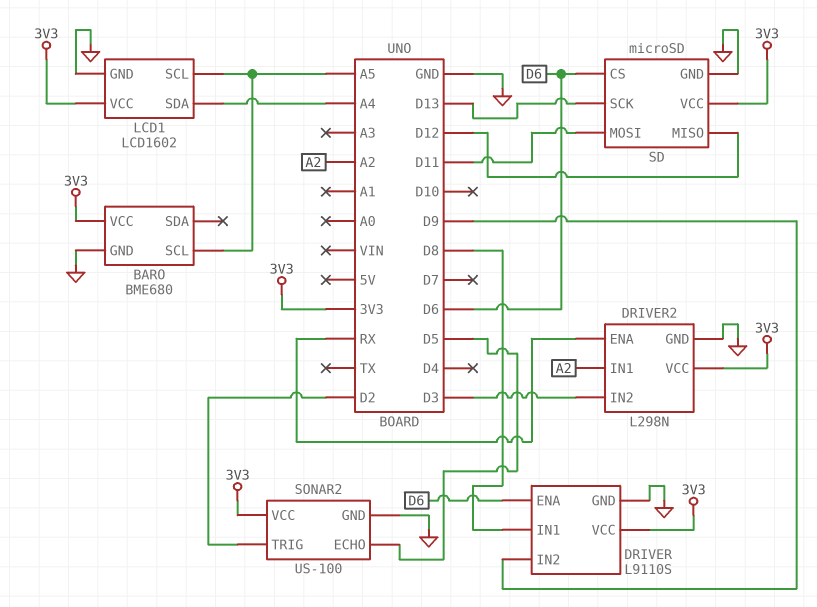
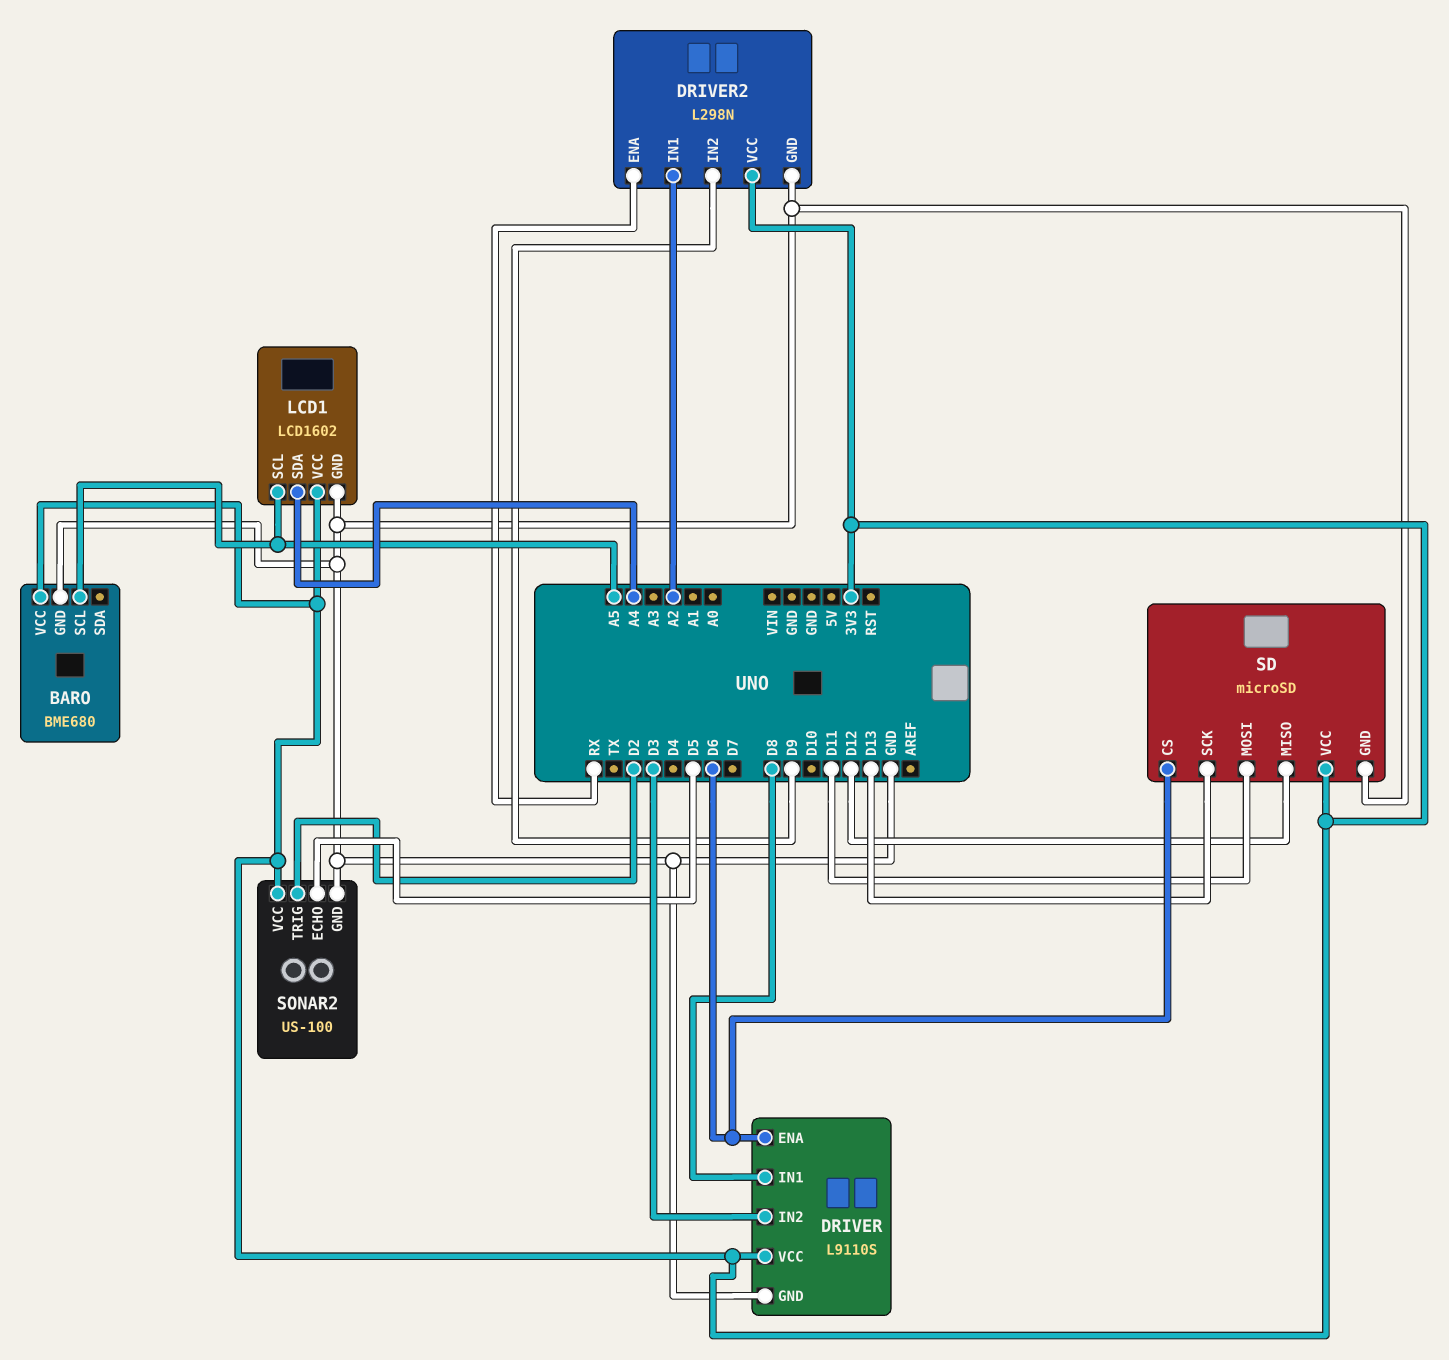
DRIVER pin IN2: D9 -> D3
DRIVER2 pin IN2: D3 -> D9

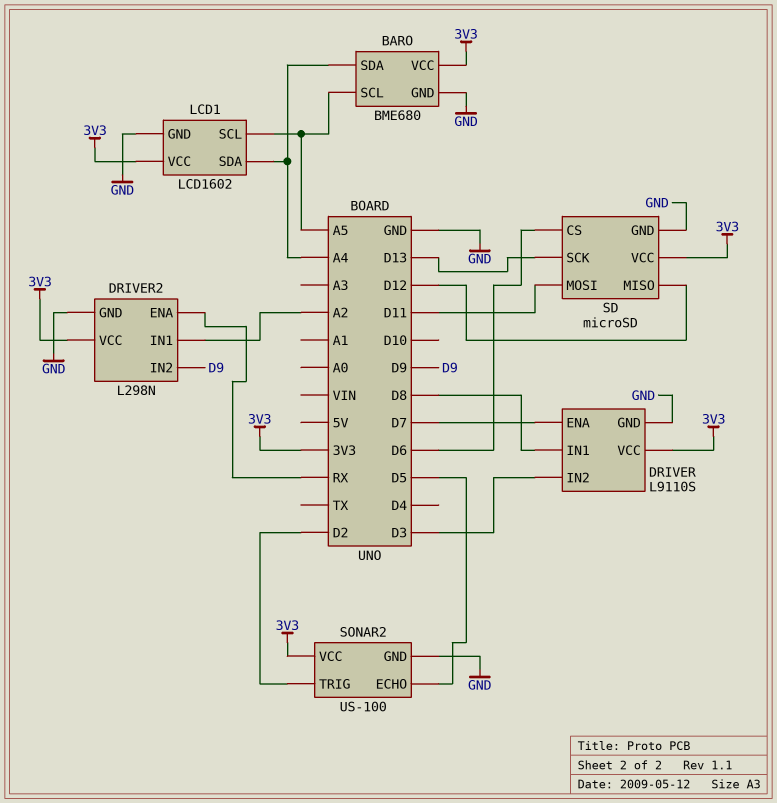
BARO pin SDA: none -> A4
DRIVER pin ENA: D6 -> D7

